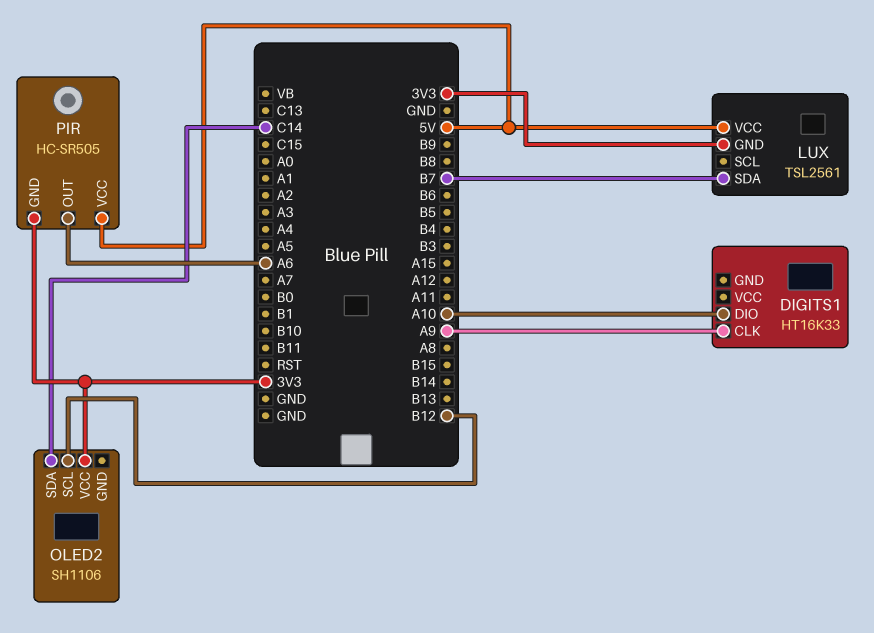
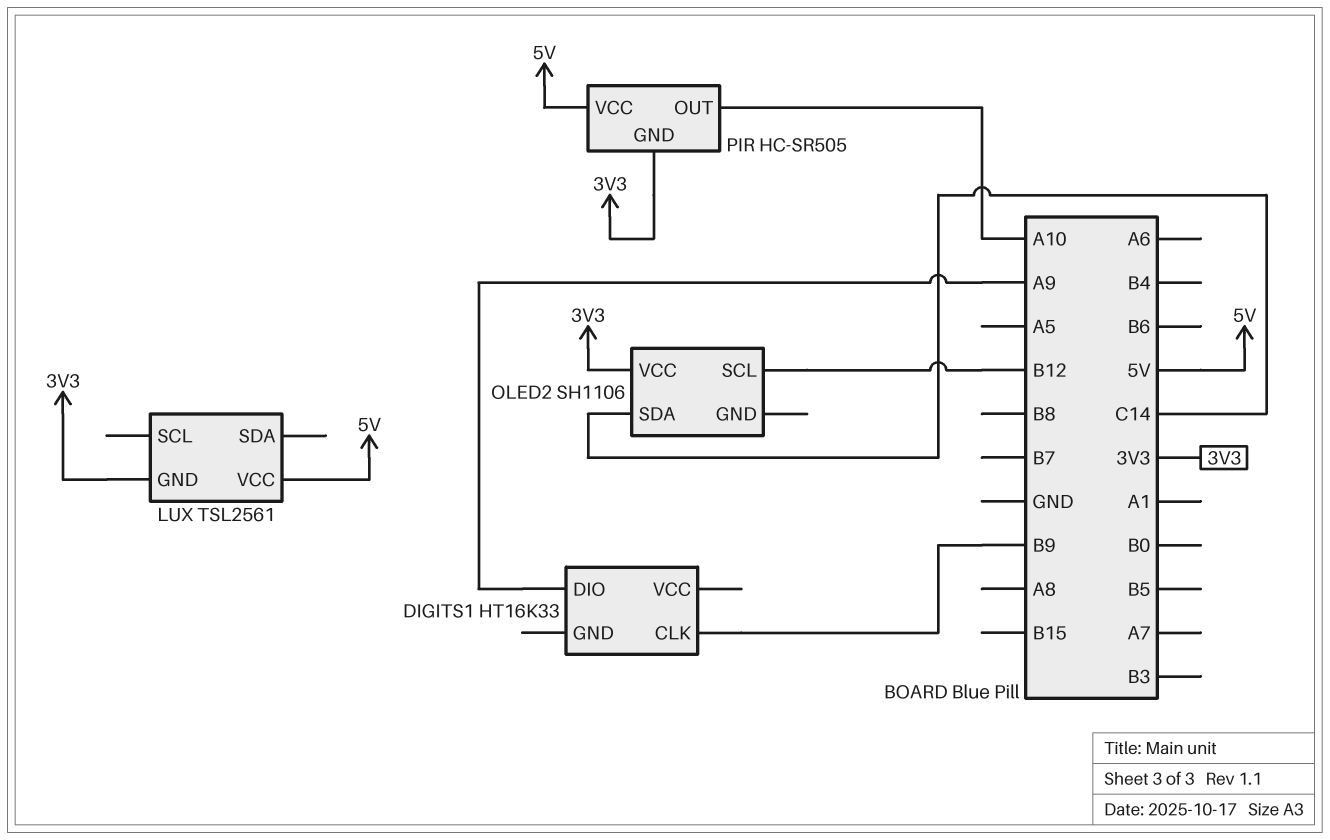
DIGITS1 pin CLK: A9 -> B9
DIGITS1 pin DIO: A10 -> A9
LUX pin SDA: B7 -> none
PIR pin OUT: A6 -> A10

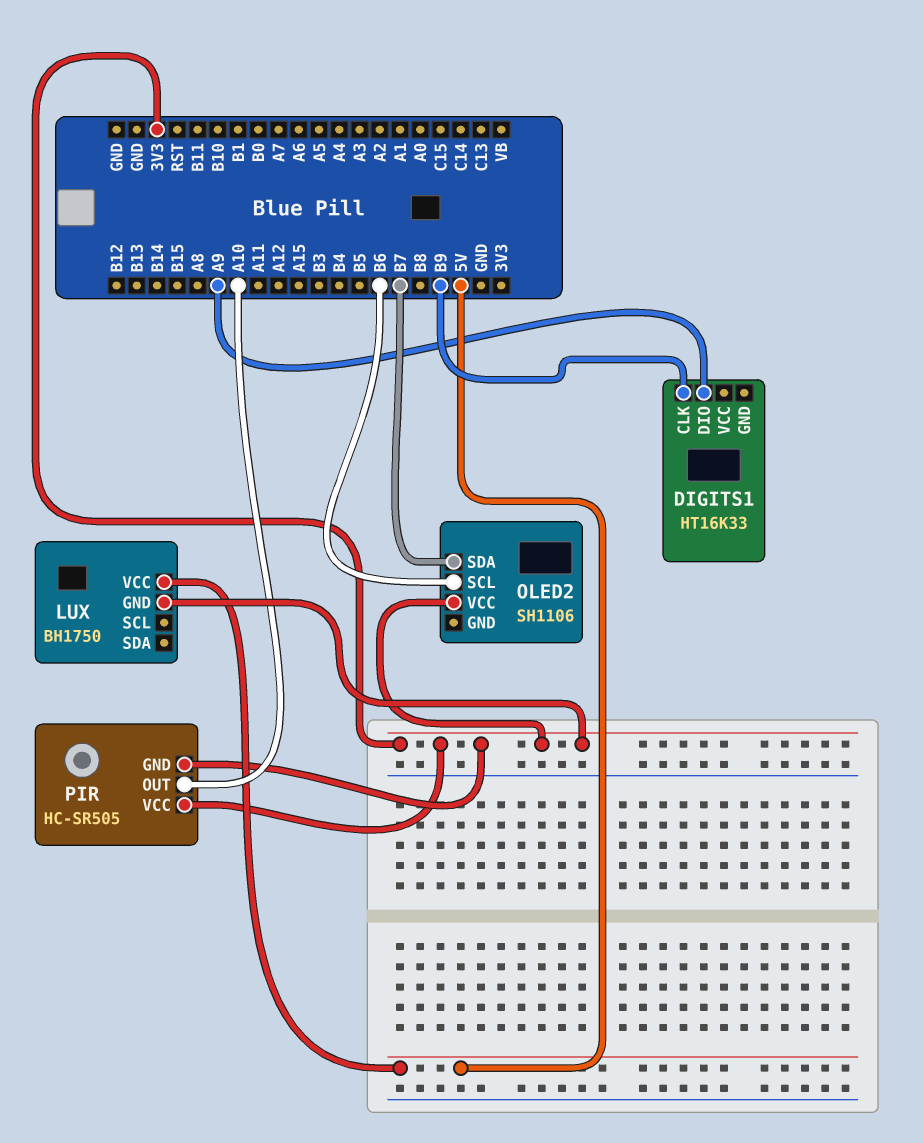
LUX: TSL2561 -> BH1750
OLED2 pin SCL: B12 -> B6
OLED2 pin SDA: C14 -> B7
PIR pin VCC: 5V -> 3V3

